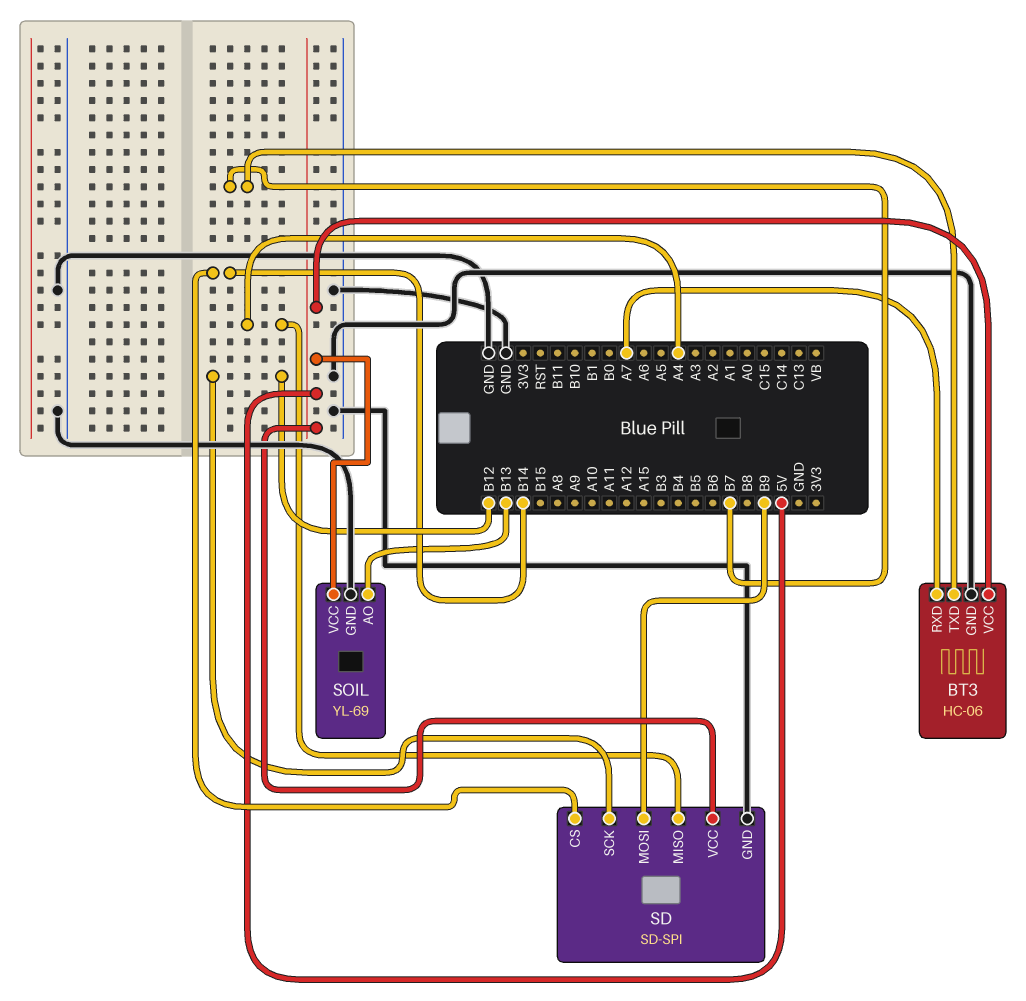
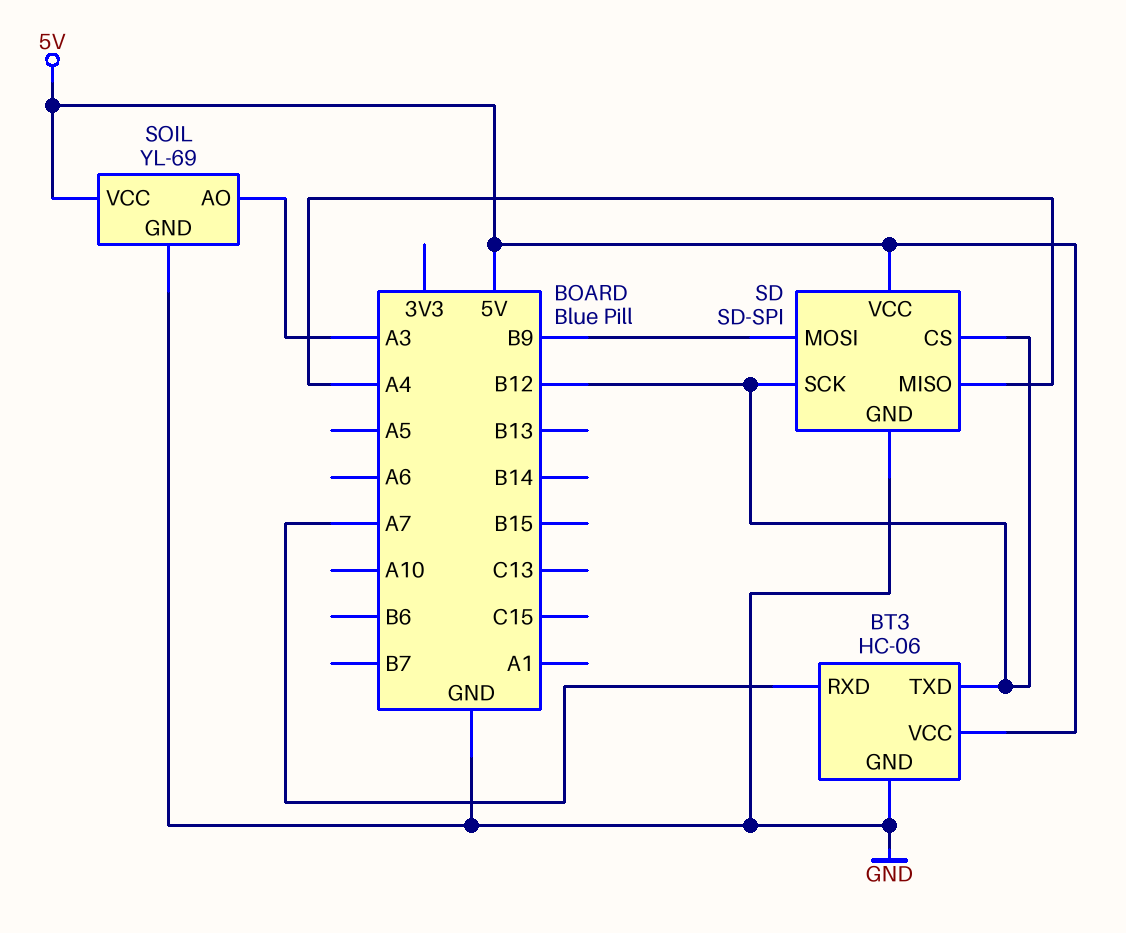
BT3 pin TXD: B7 -> B12
SD pin CS: B14 -> B12
SOIL pin AO: B13 -> A3

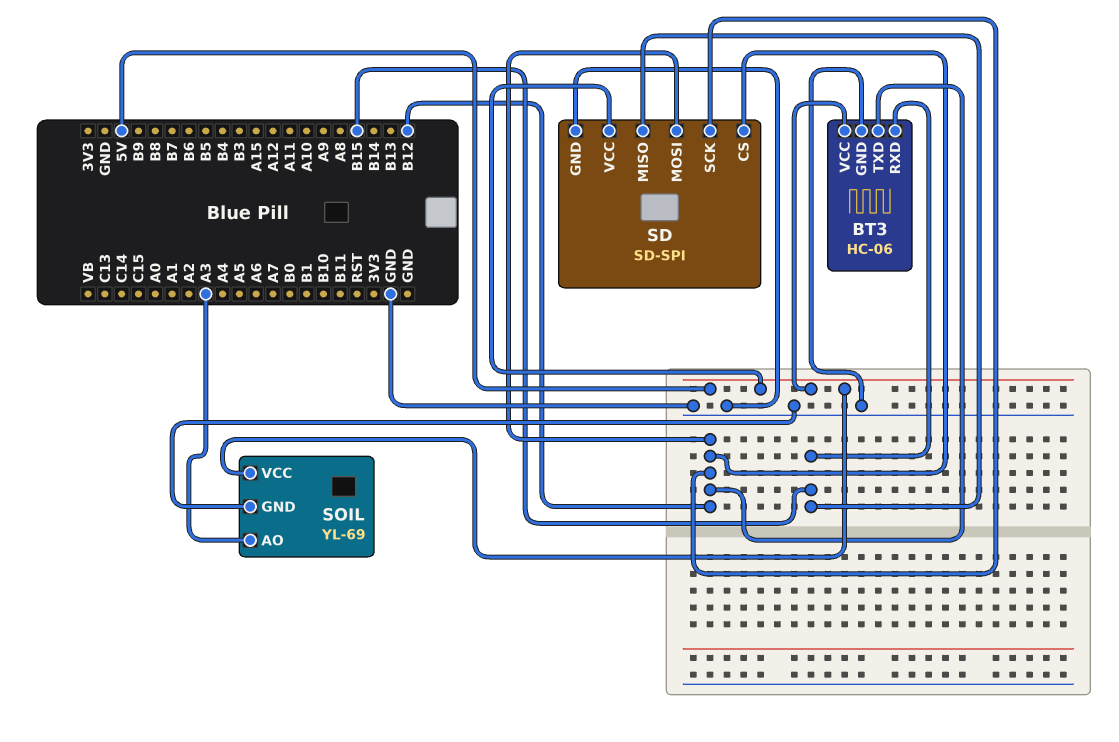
BT3 pin RXD: A7 -> B15
SD pin MISO: A4 -> B15
SD pin MOSI: B9 -> B12

